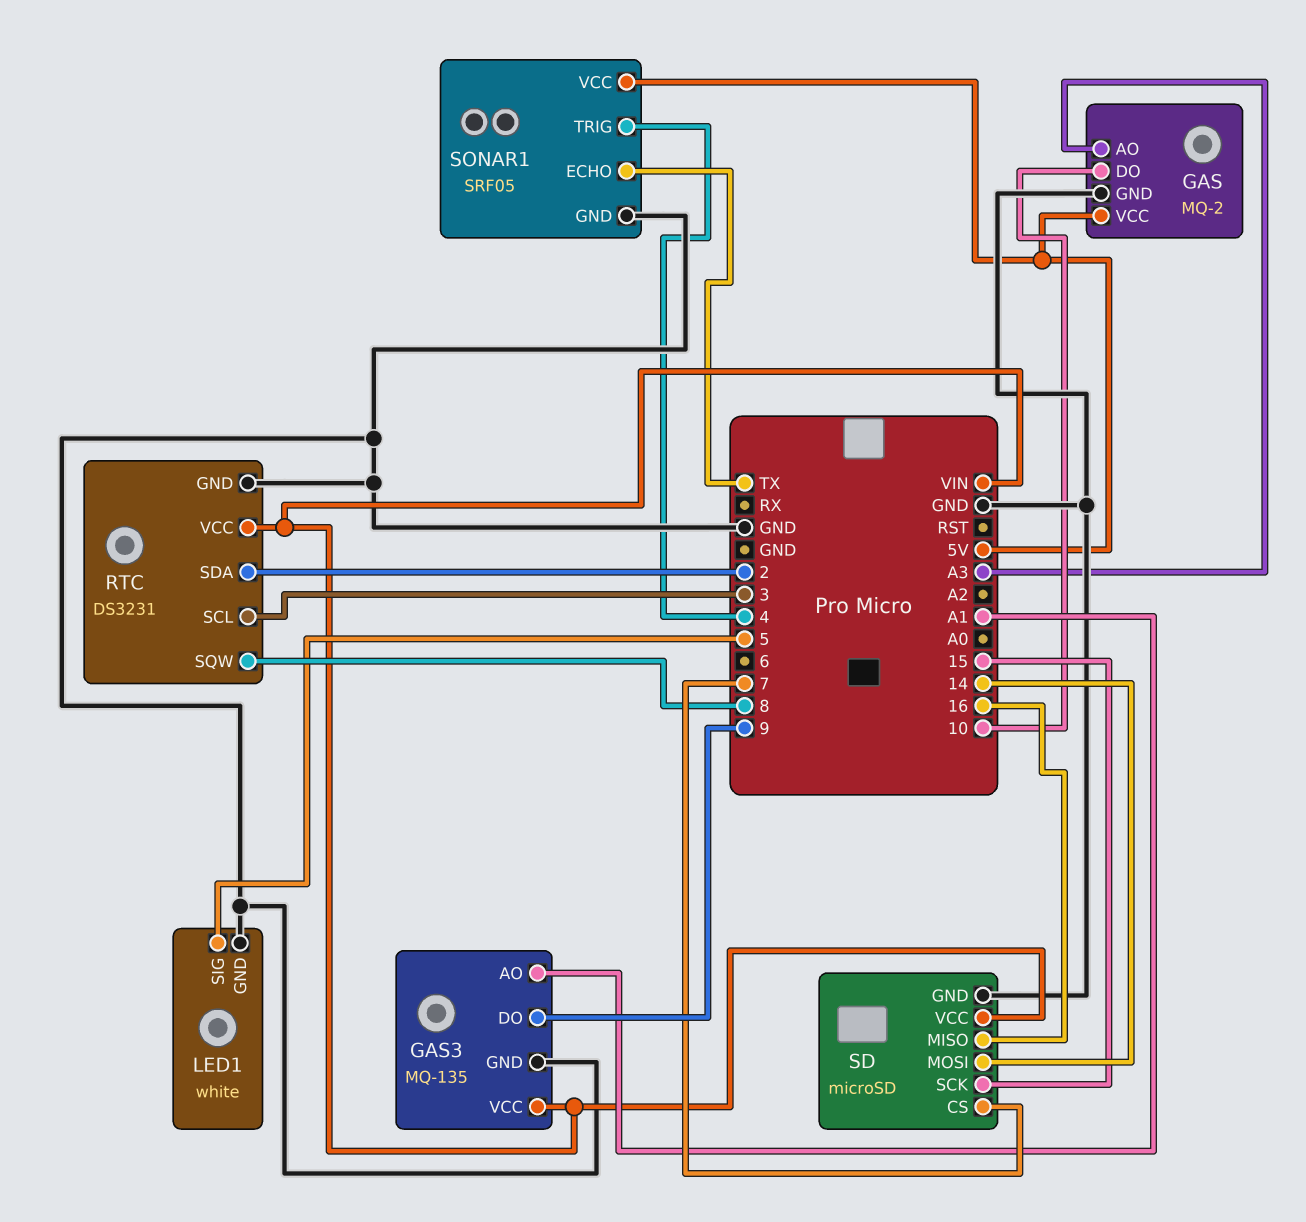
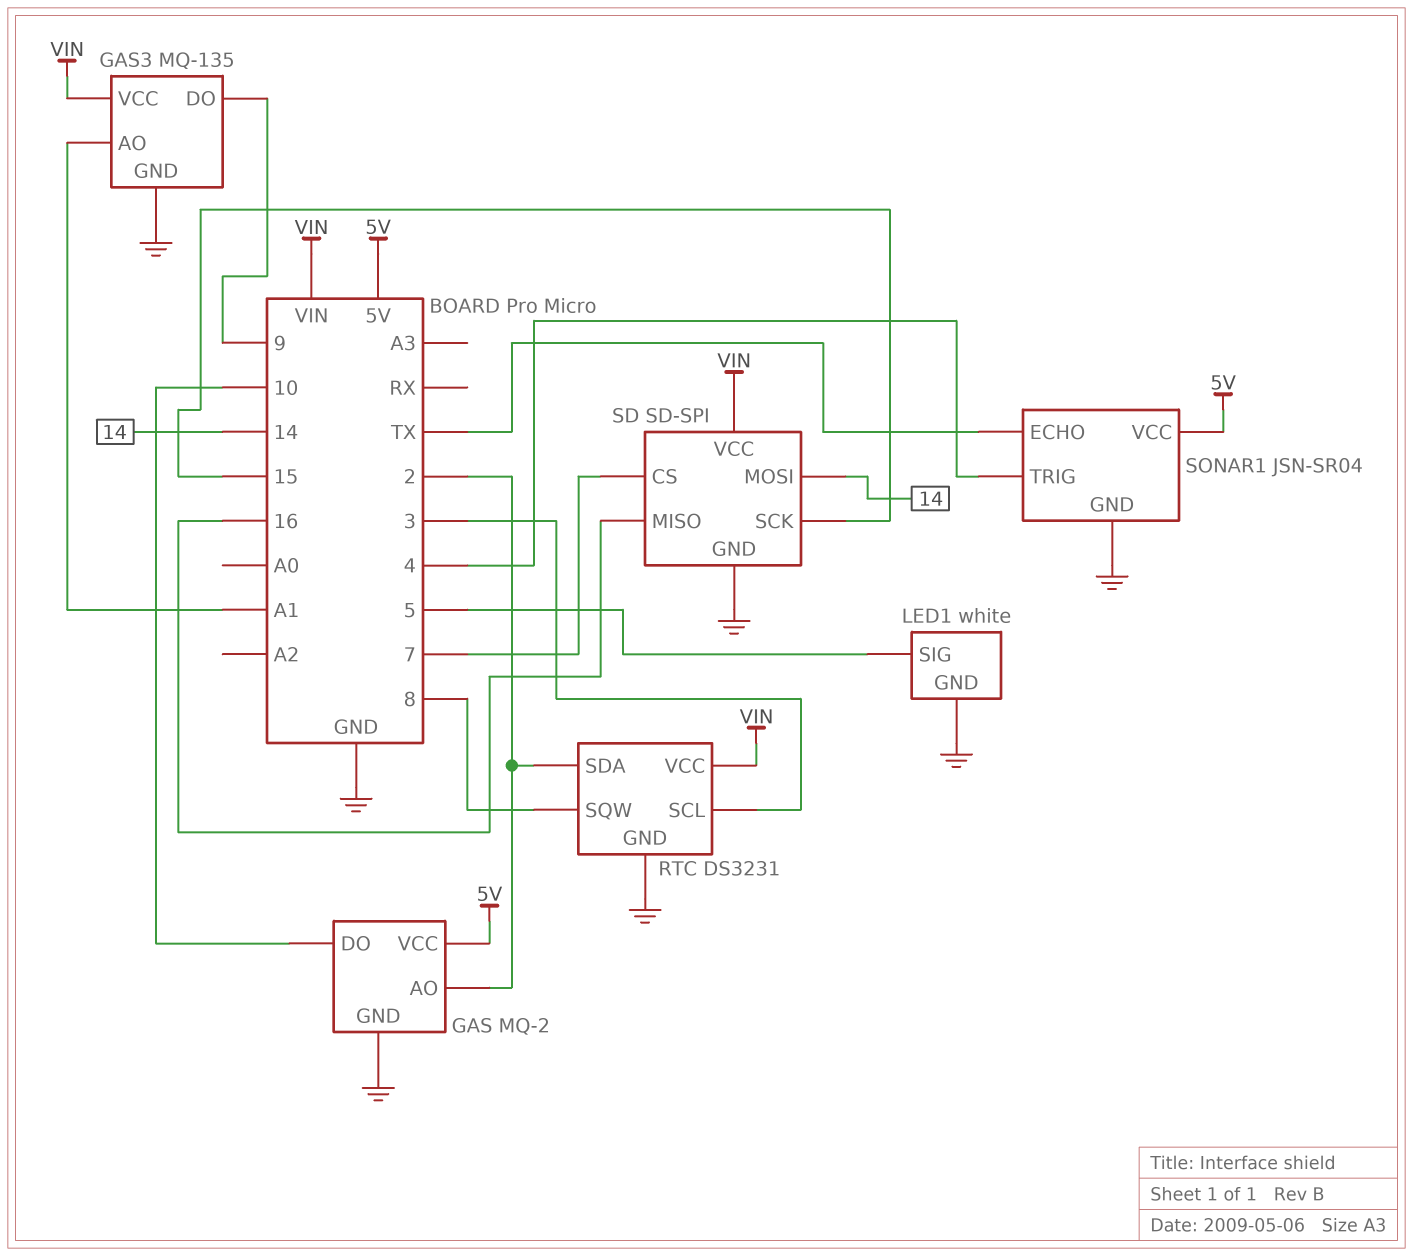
GAS pin AO: A3 -> 2
SD: microSD -> SD-SPI
SONAR1: SRF05 -> JSN-SR04

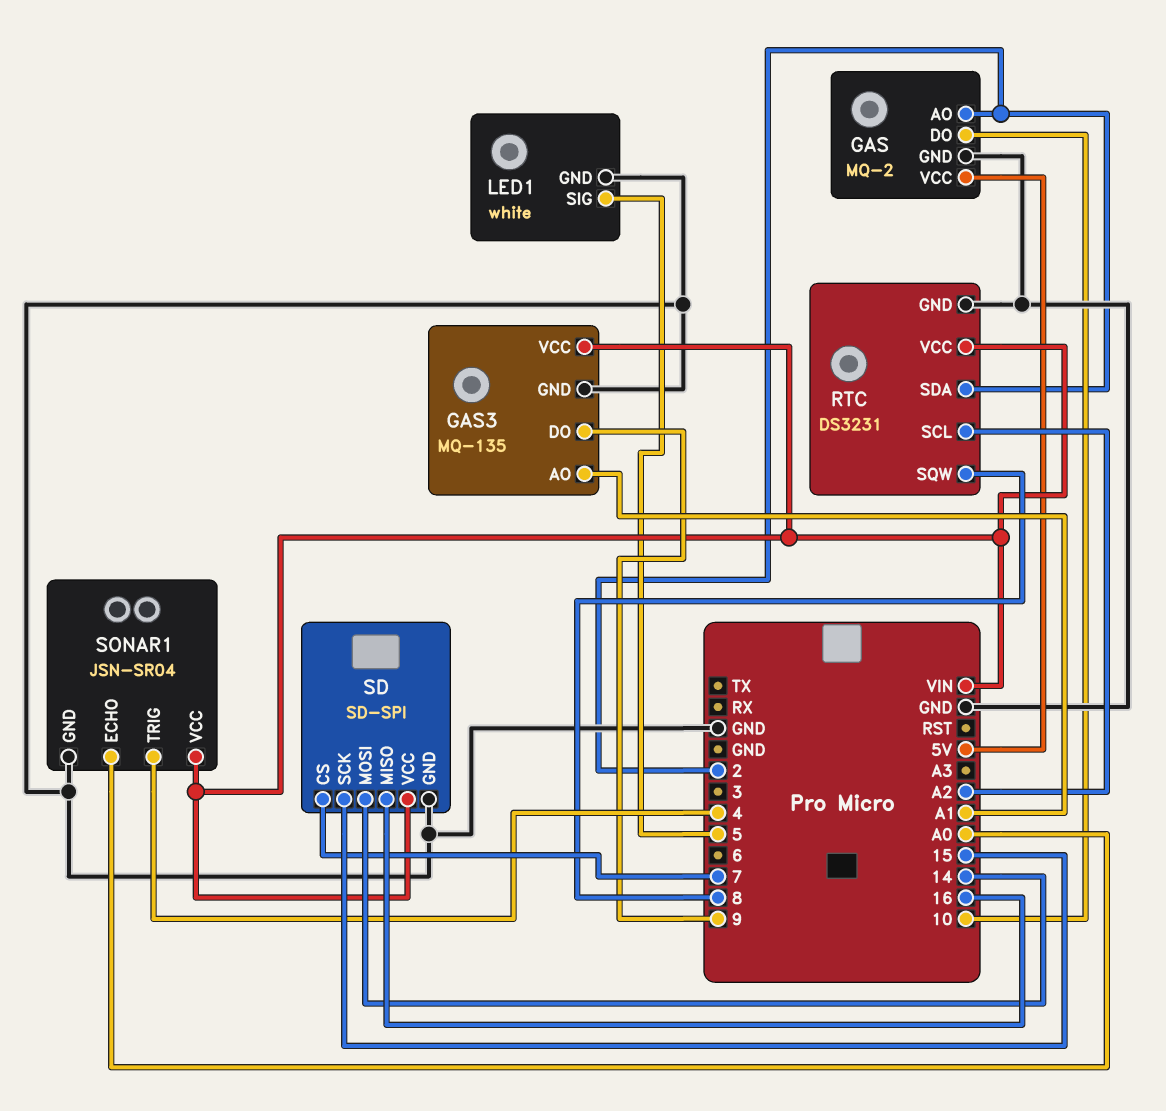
RTC pin SCL: 3 -> A2
SONAR1 pin ECHO: TX -> A0
SONAR1 pin VCC: 5V -> VIN

